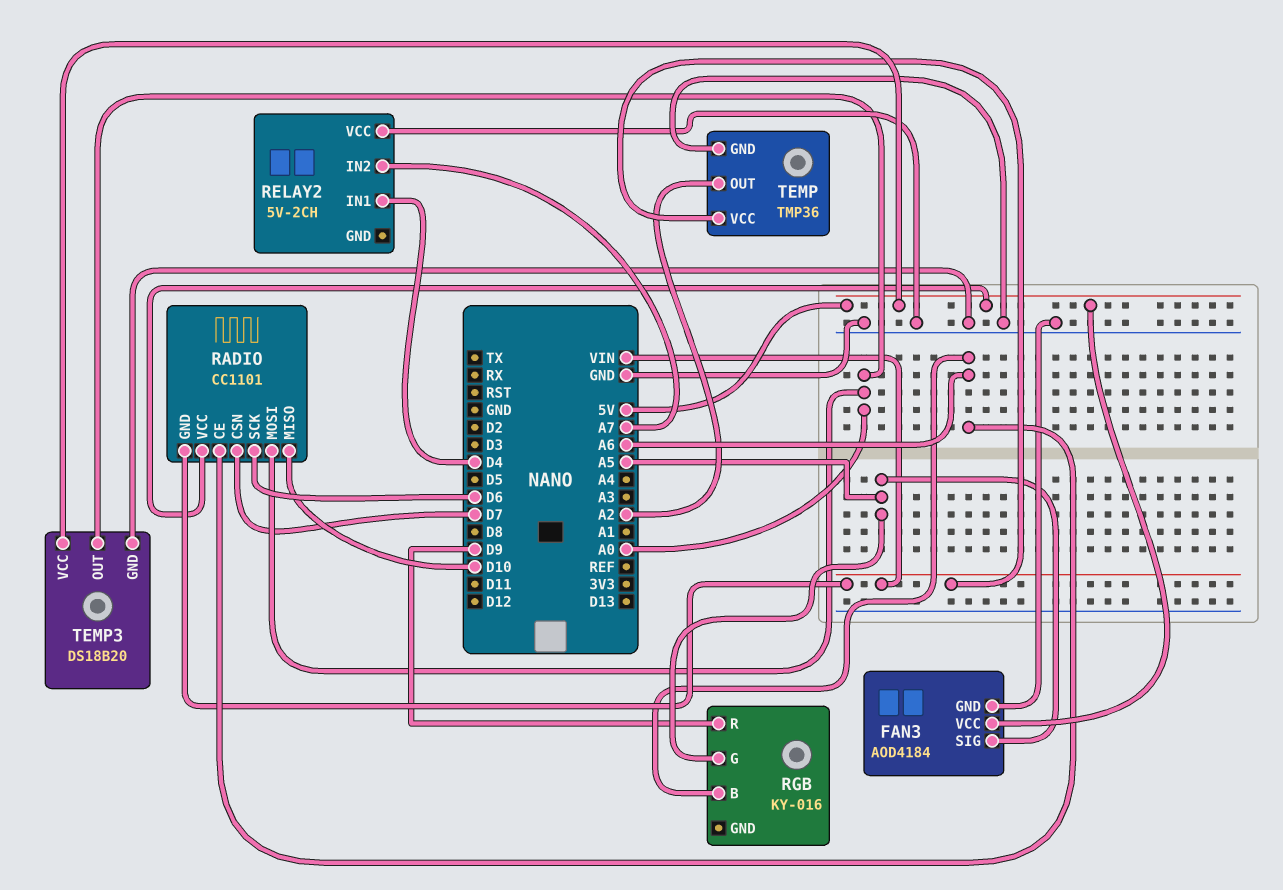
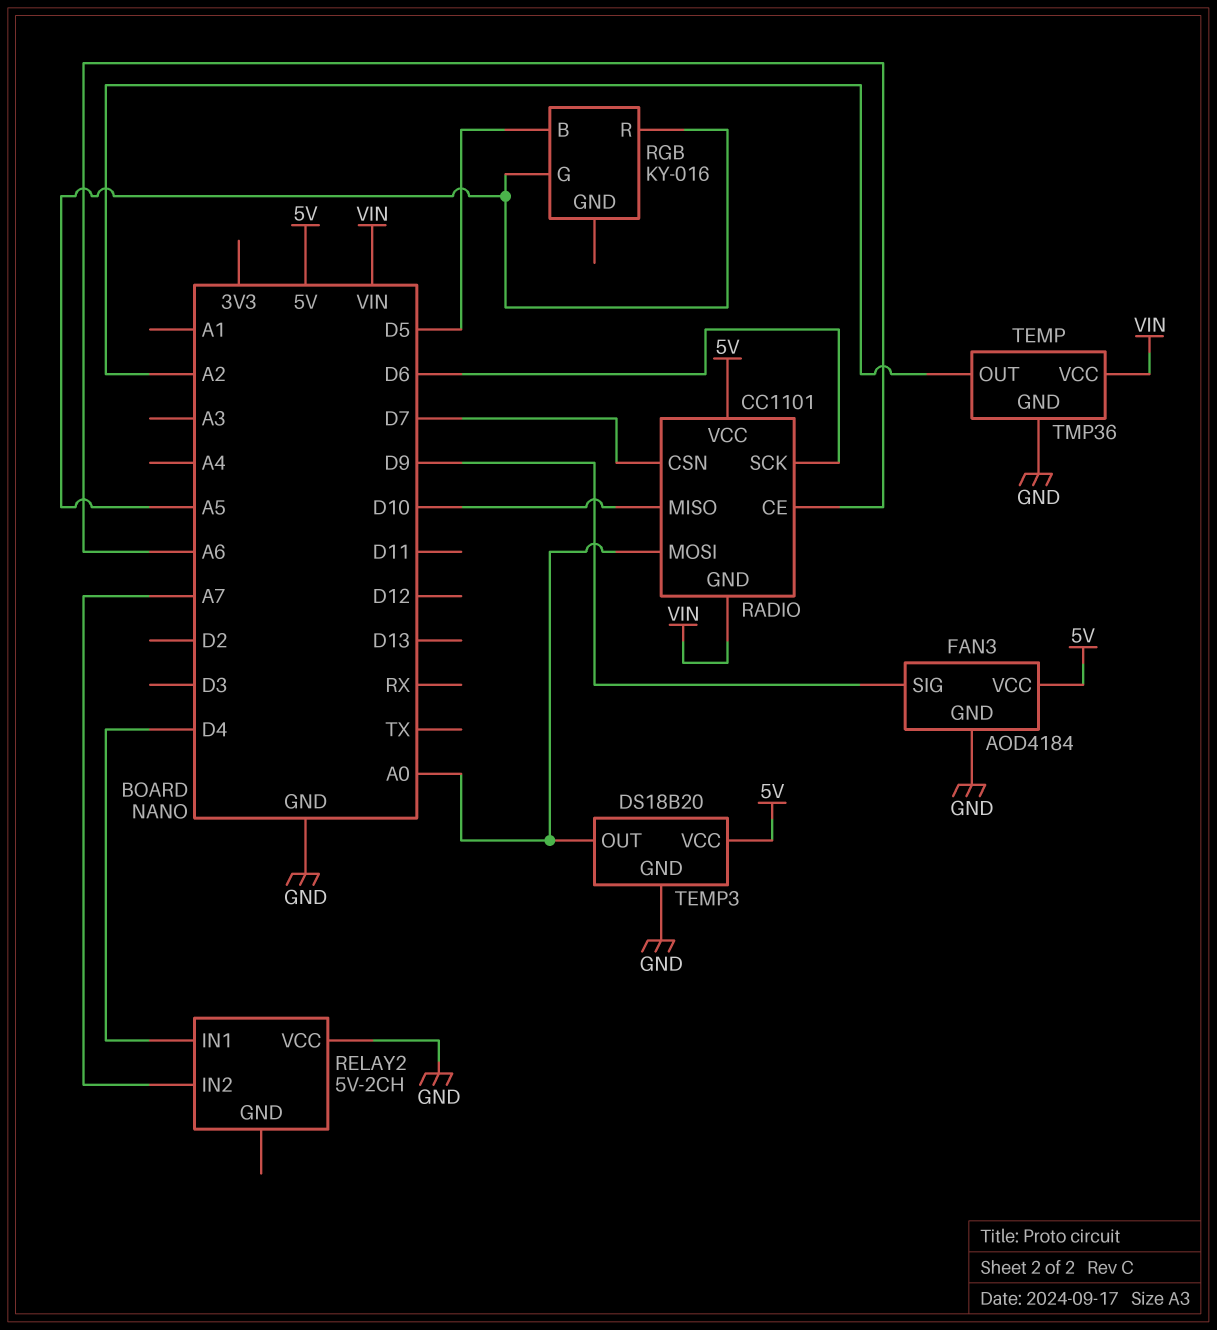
FAN3 pin SIG: A5 -> D9
RGB pin B: A6 -> D5
RGB pin R: D9 -> A5

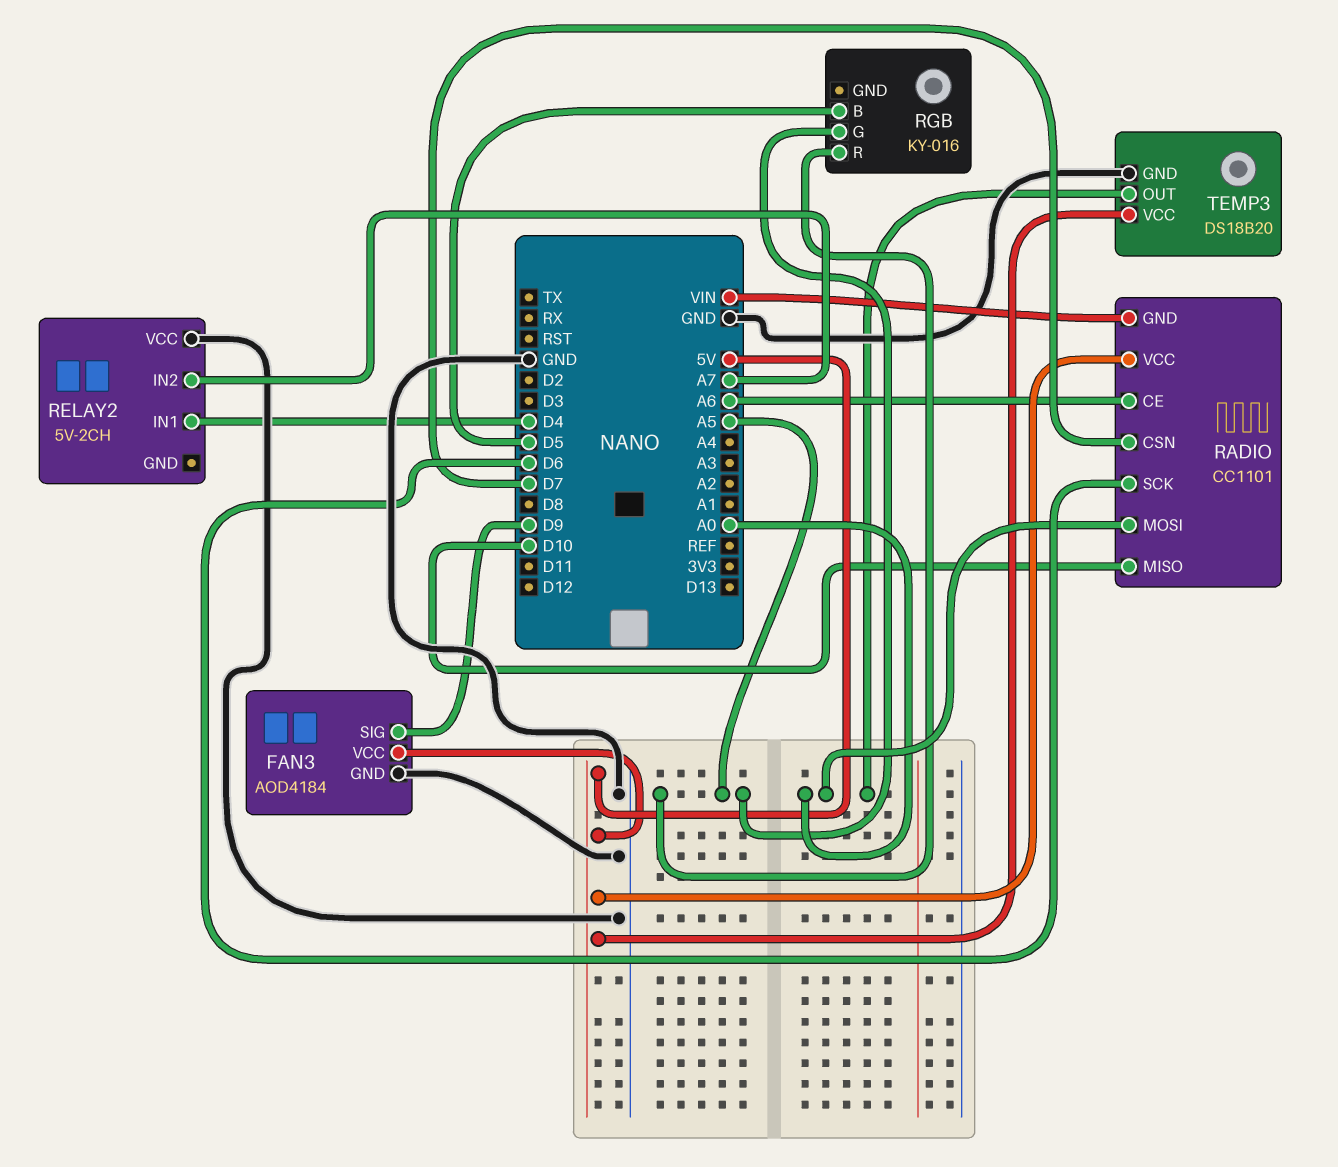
TEMP: TMP36 -> none
TEMP pin GND: GND -> none
TEMP pin OUT: A2 -> none
TEMP pin VCC: VIN -> none

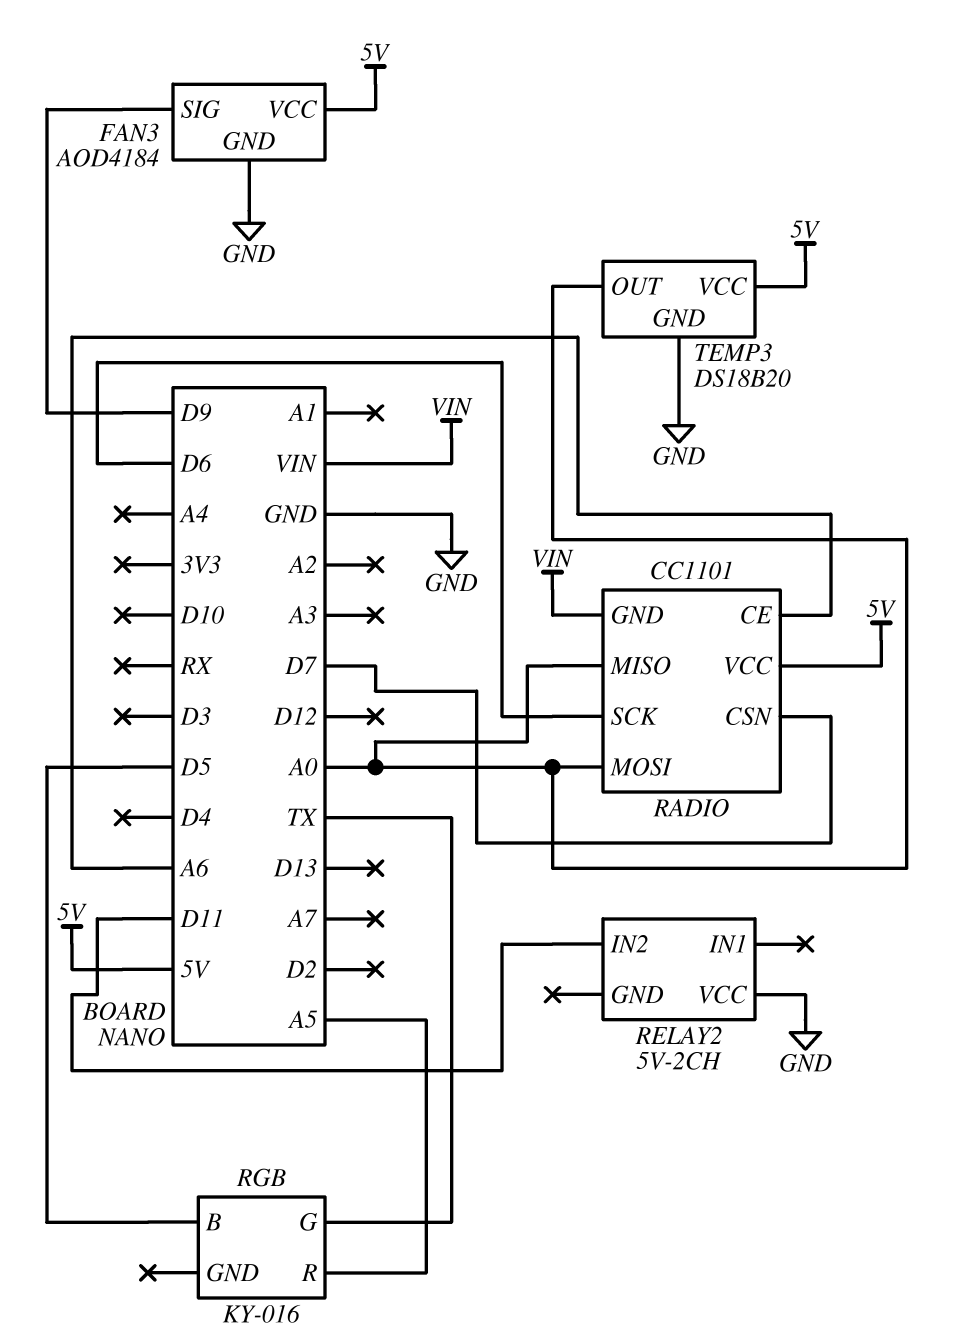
RADIO pin MISO: D10 -> A0
RELAY2 pin IN1: D4 -> none
RELAY2 pin IN2: A7 -> D11
RGB pin G: A5 -> TX

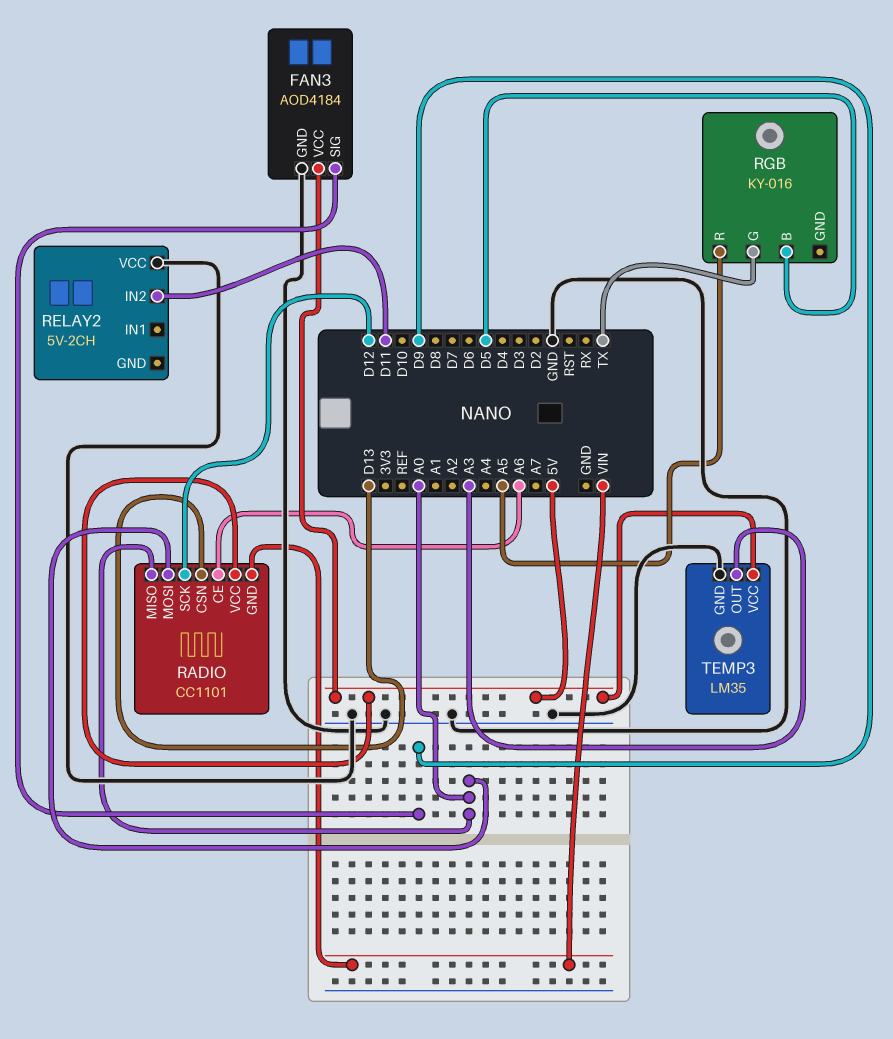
RADIO pin CSN: D7 -> D13
RADIO pin SCK: D6 -> D12
TEMP3: DS18B20 -> LM35
TEMP3 pin OUT: A0 -> A3

